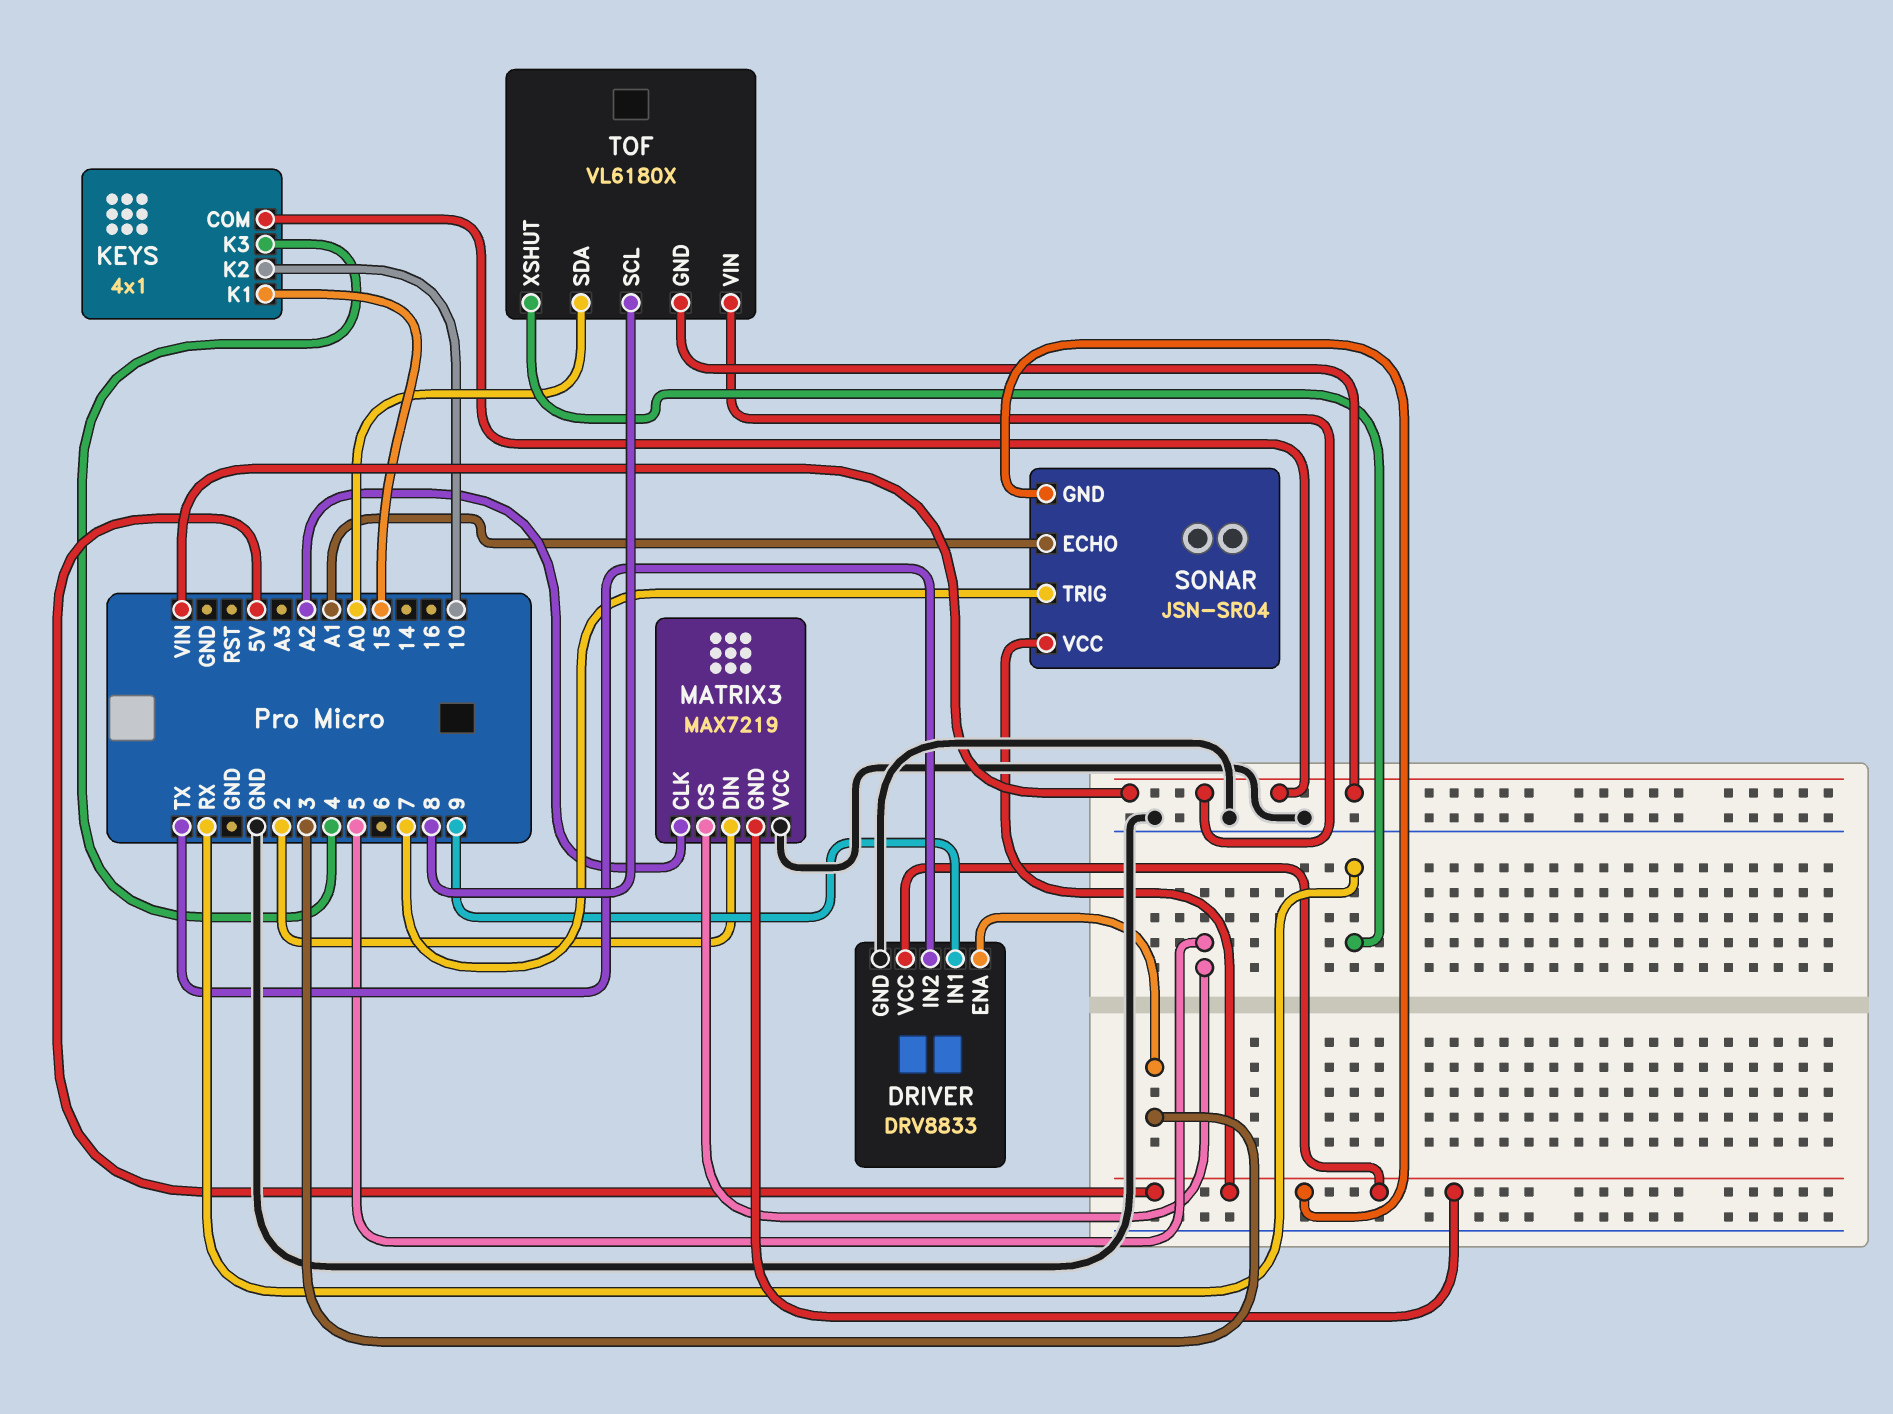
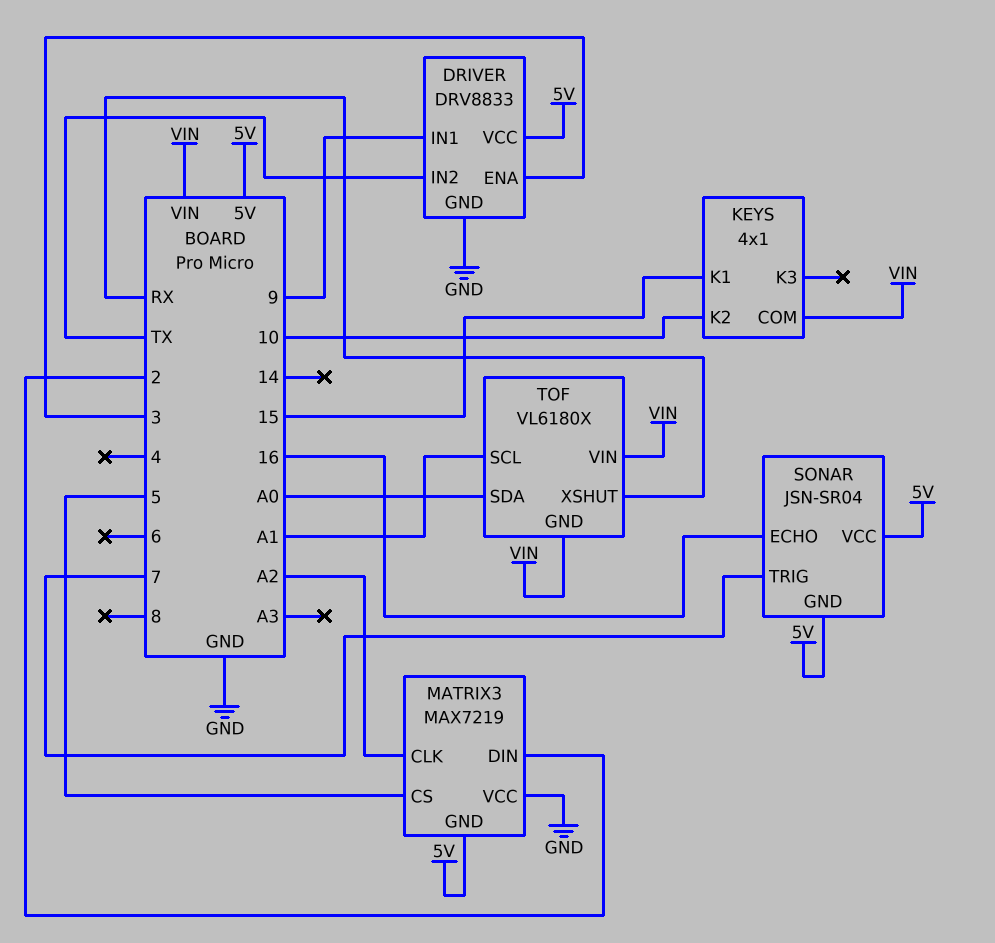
KEYS pin K3: 4 -> none
SONAR pin ECHO: A1 -> 16
TOF pin SCL: 8 -> A1

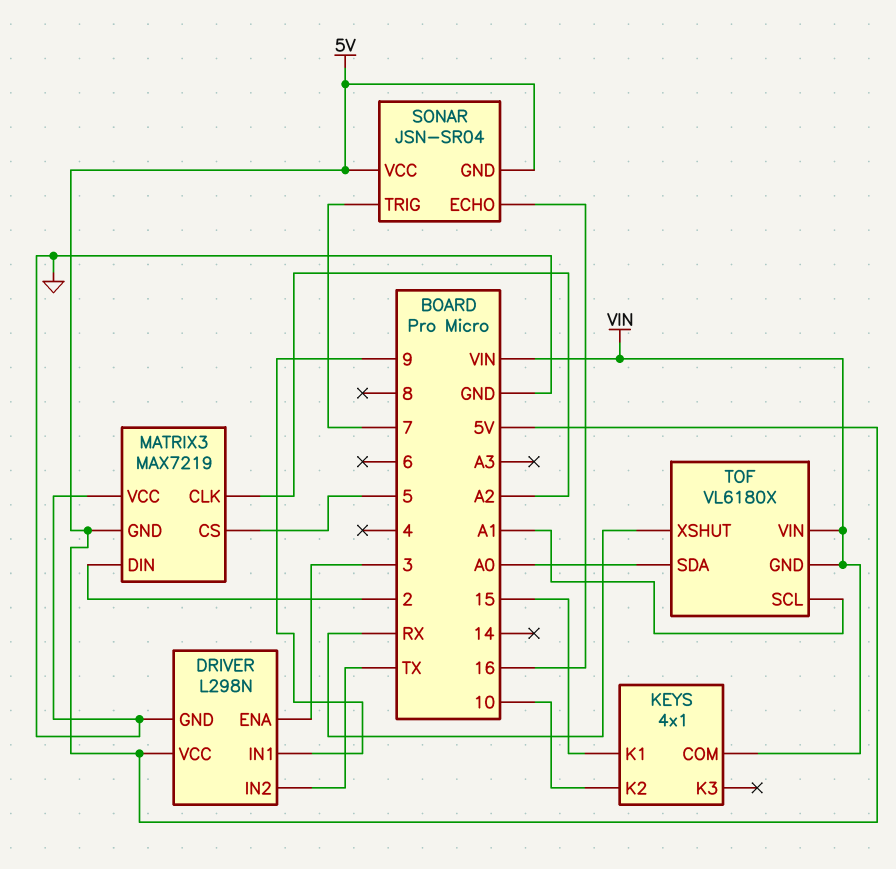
DRIVER: DRV8833 -> L298N

